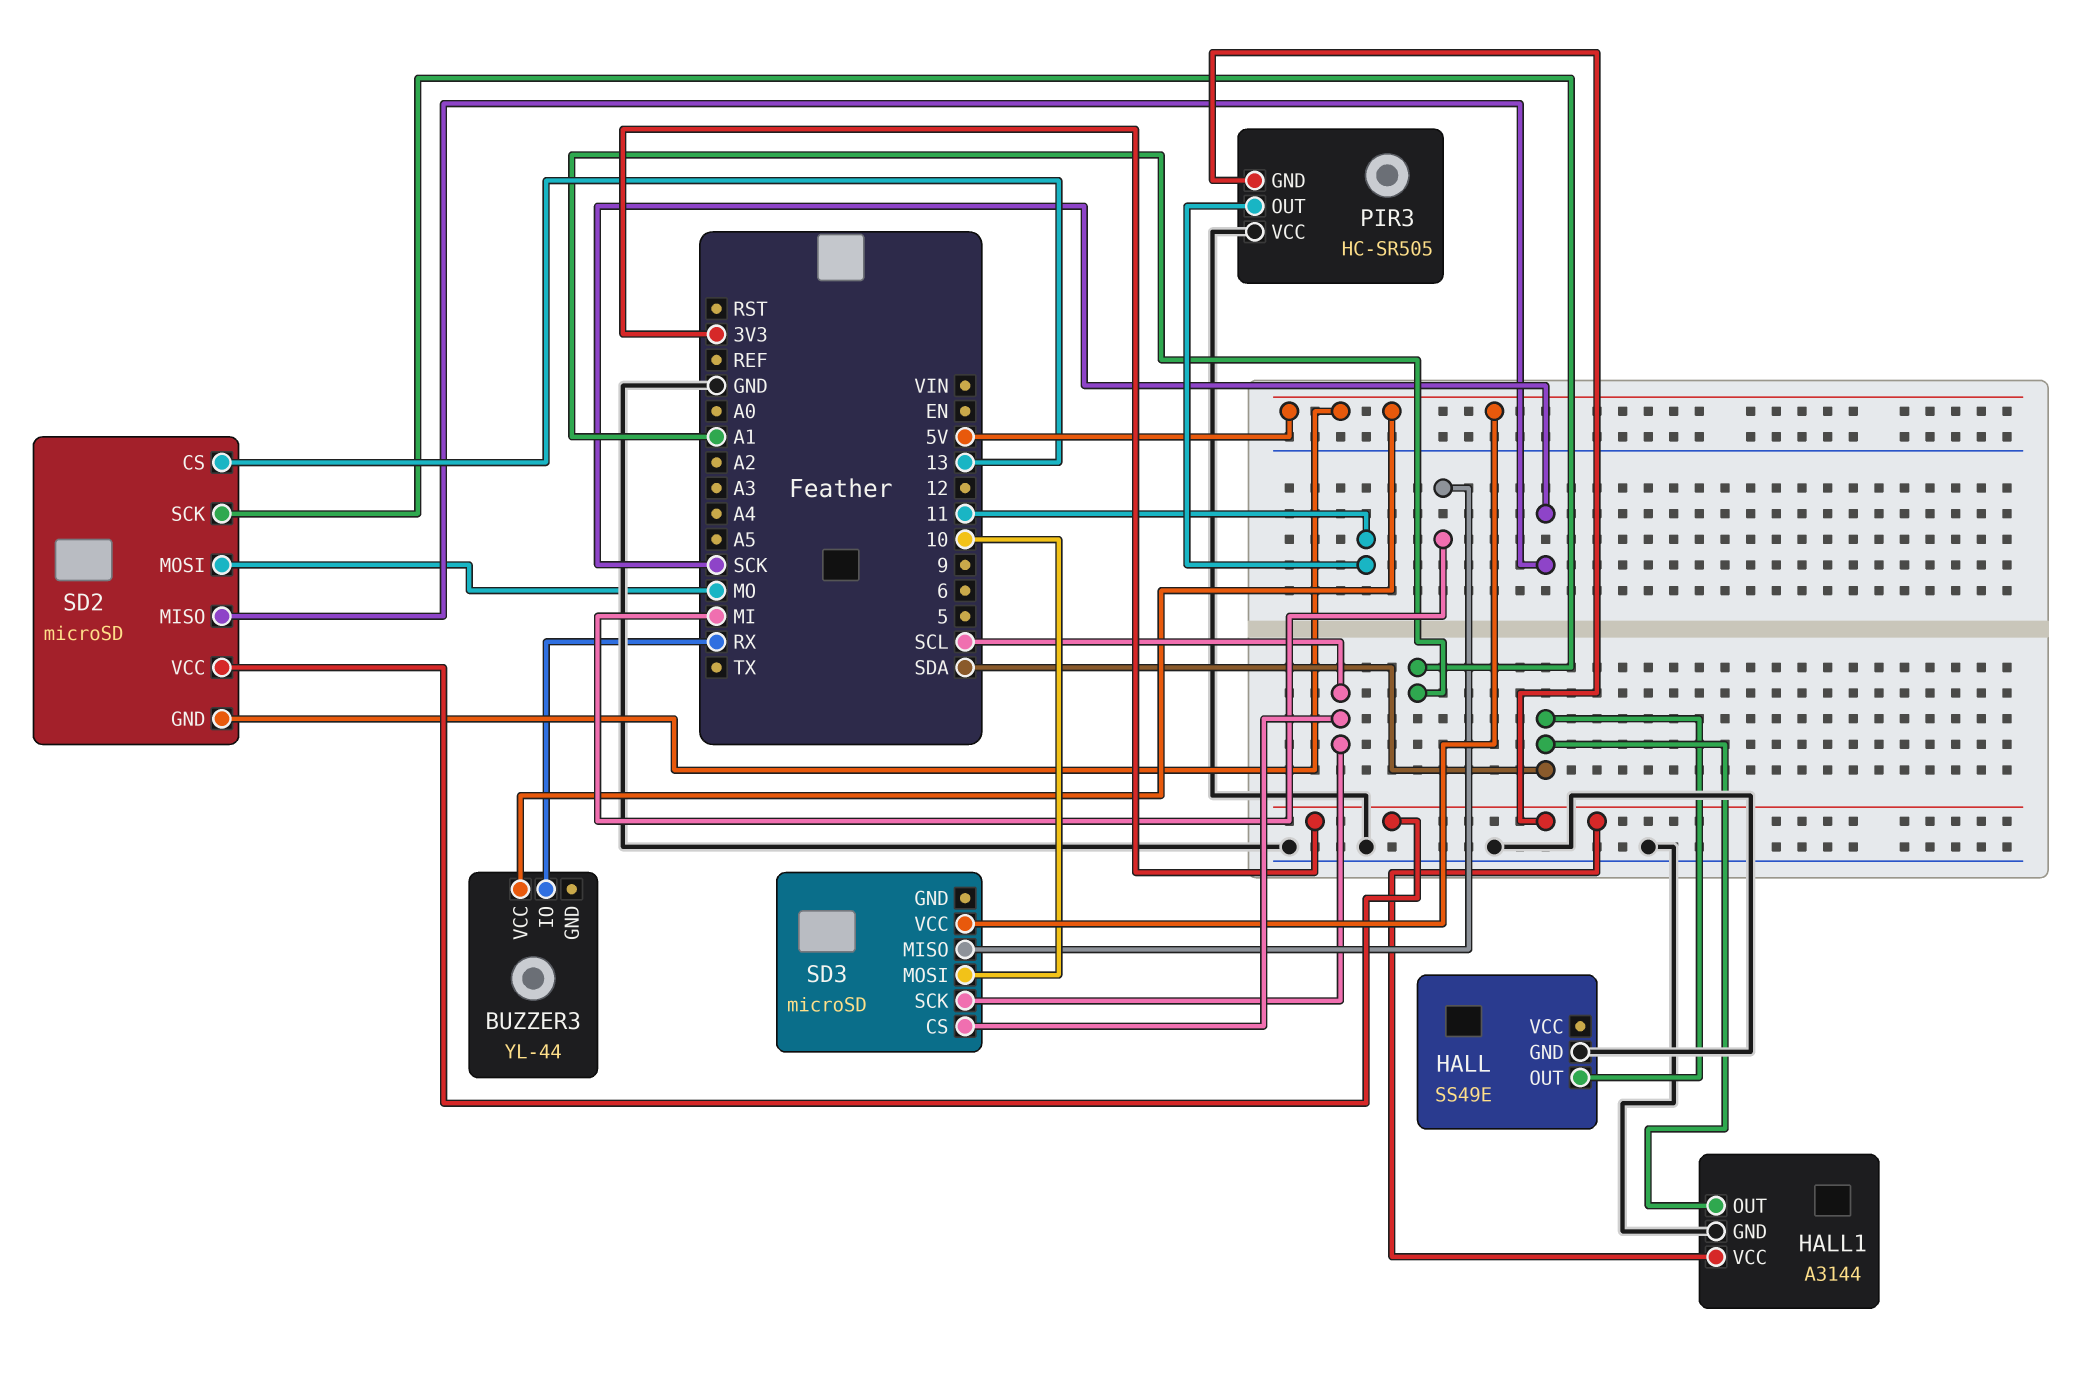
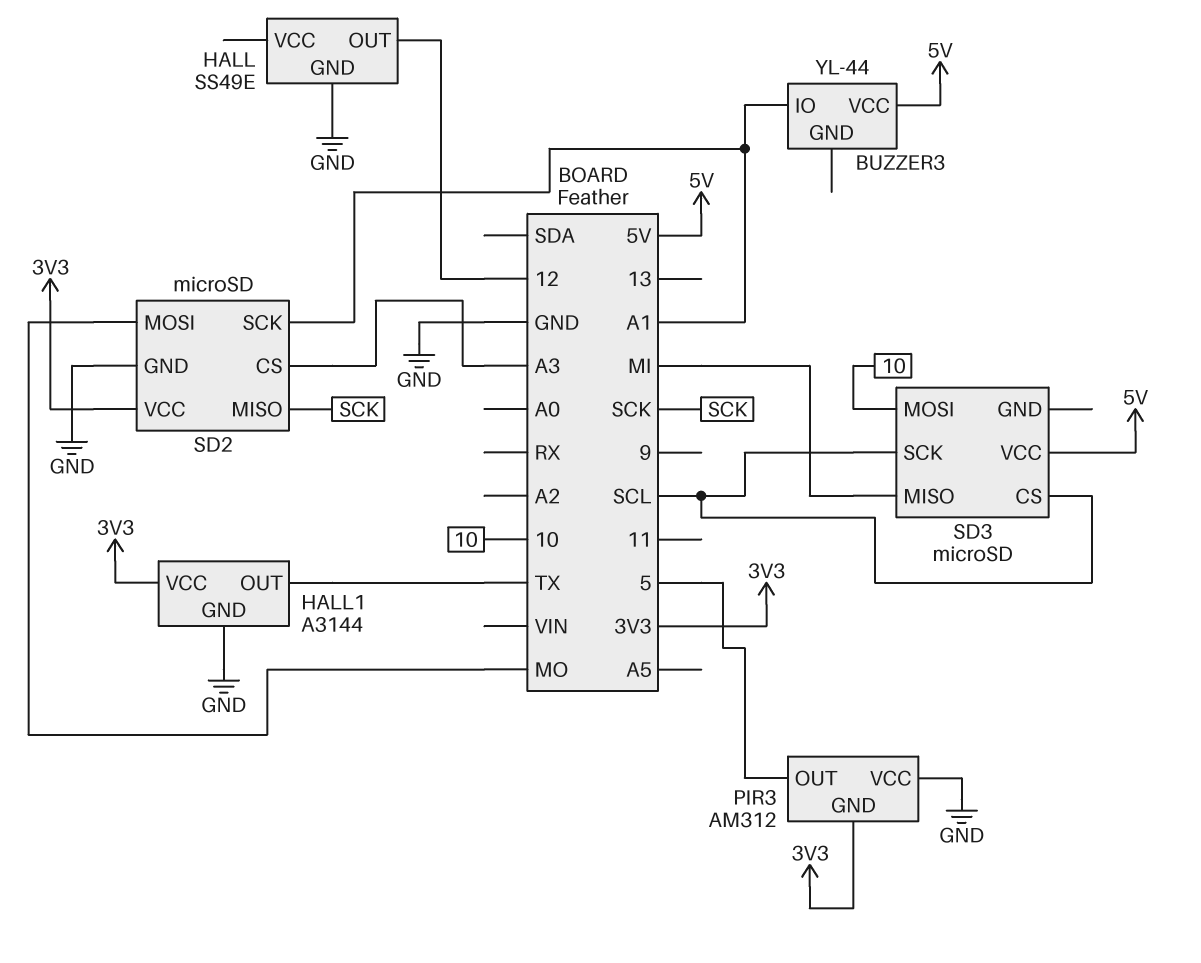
BUZZER3 pin IO: RX -> A1
HALL pin OUT: SDA -> 12
HALL1 pin OUT: SDA -> TX
PIR3: HC-SR505 -> AM312
PIR3 pin OUT: 11 -> 5
SD2 pin CS: 13 -> A3
SD2 pin GND: 5V -> GND

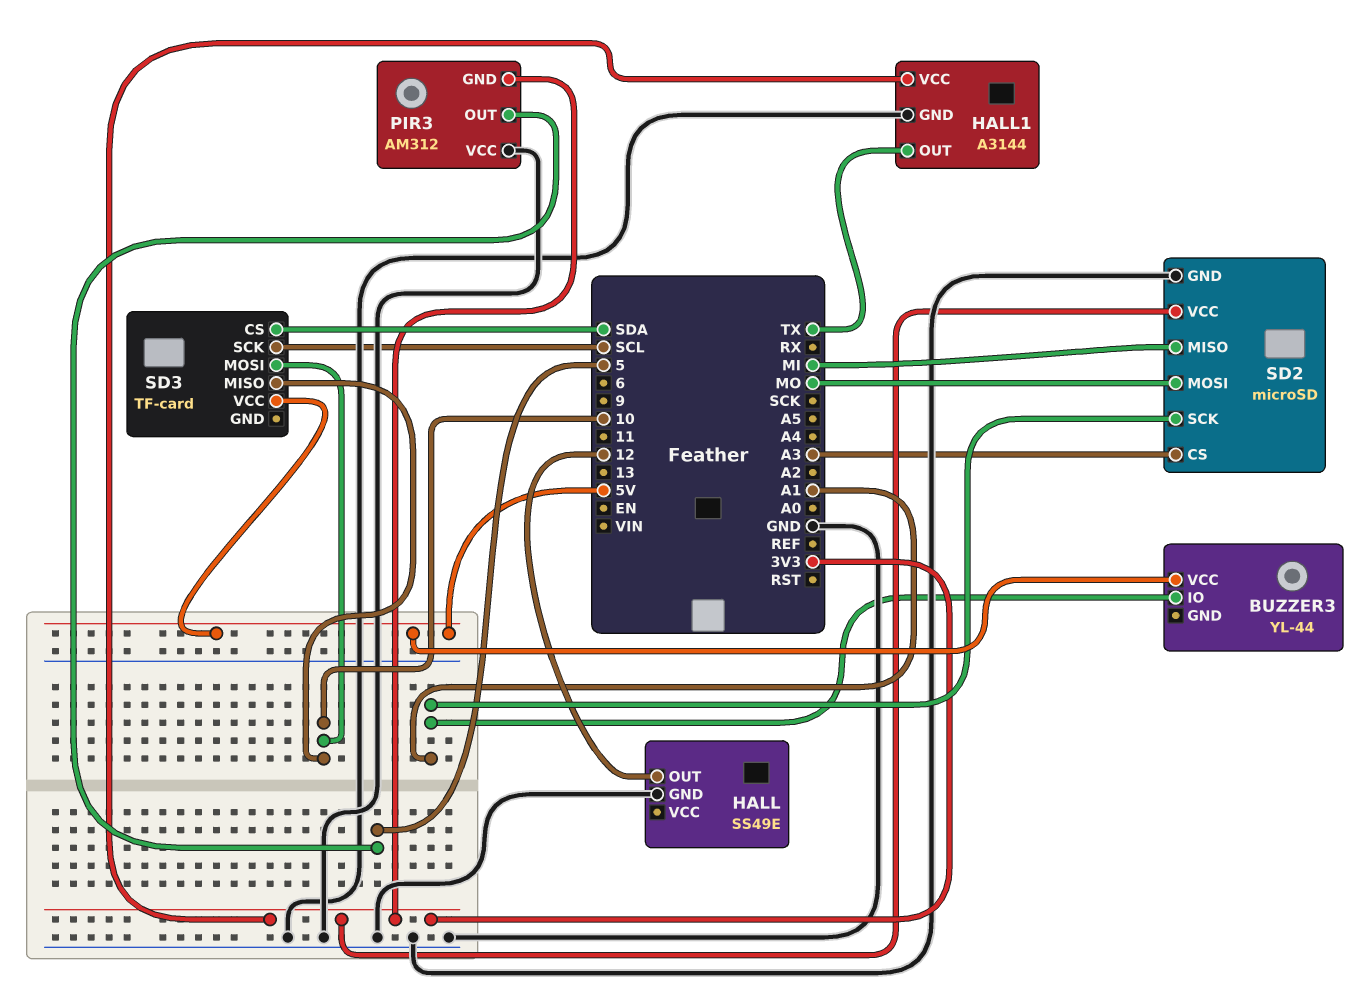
SD2 pin MISO: SCK -> MI
SD3: microSD -> TF-card
SD3 pin CS: SCL -> SDA
SD3 pin MISO: MI -> 10

